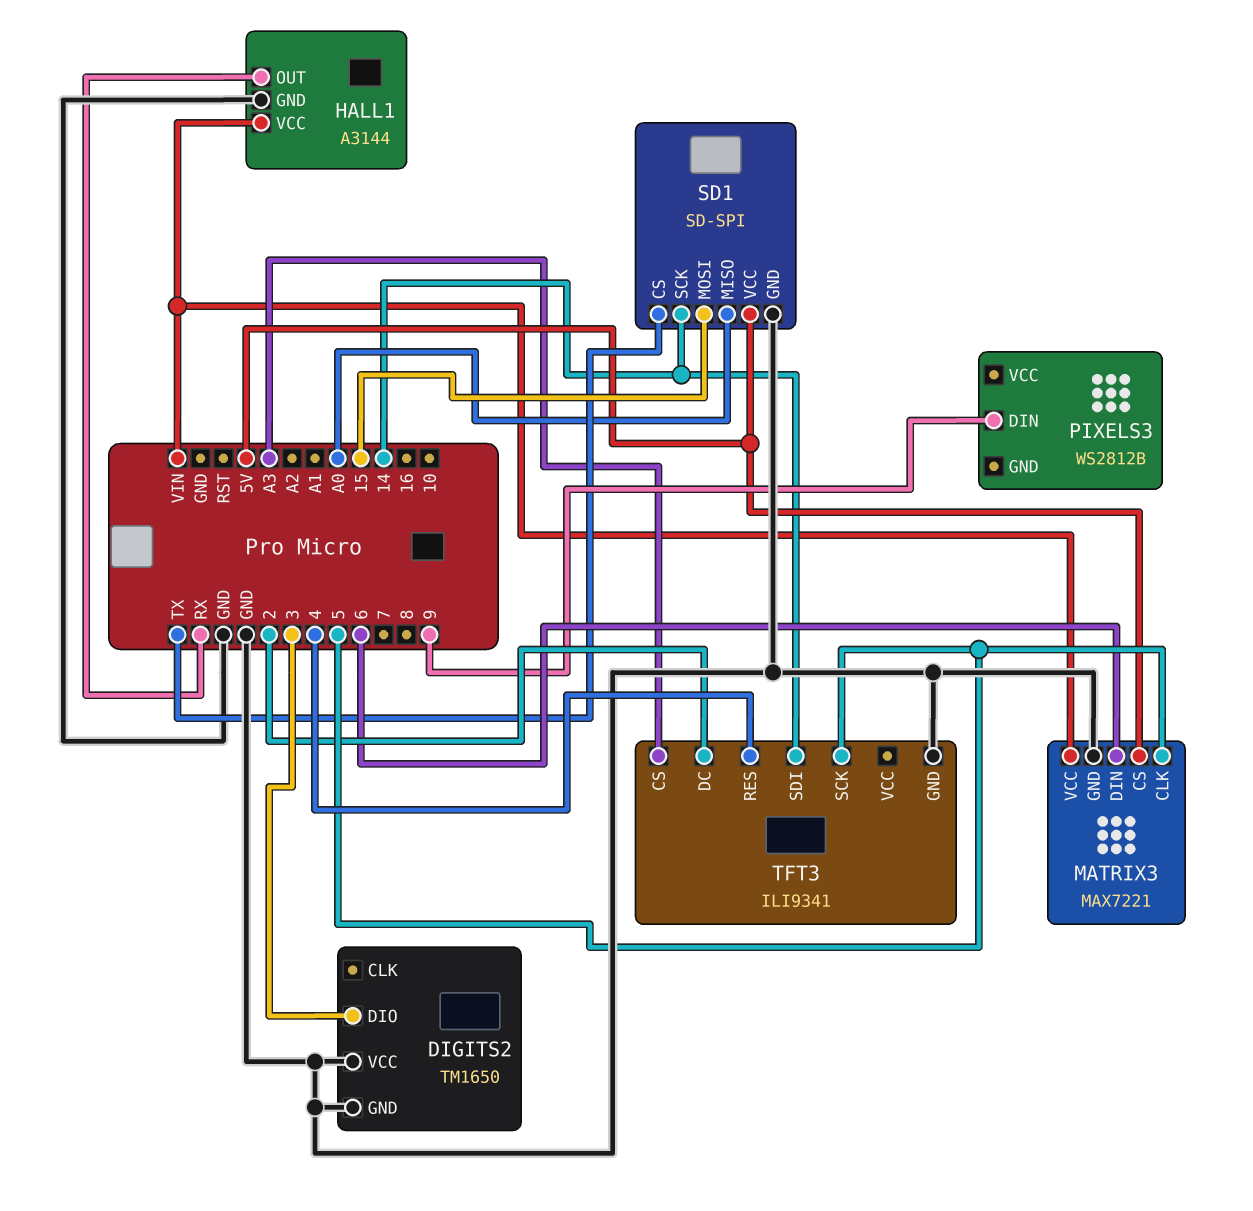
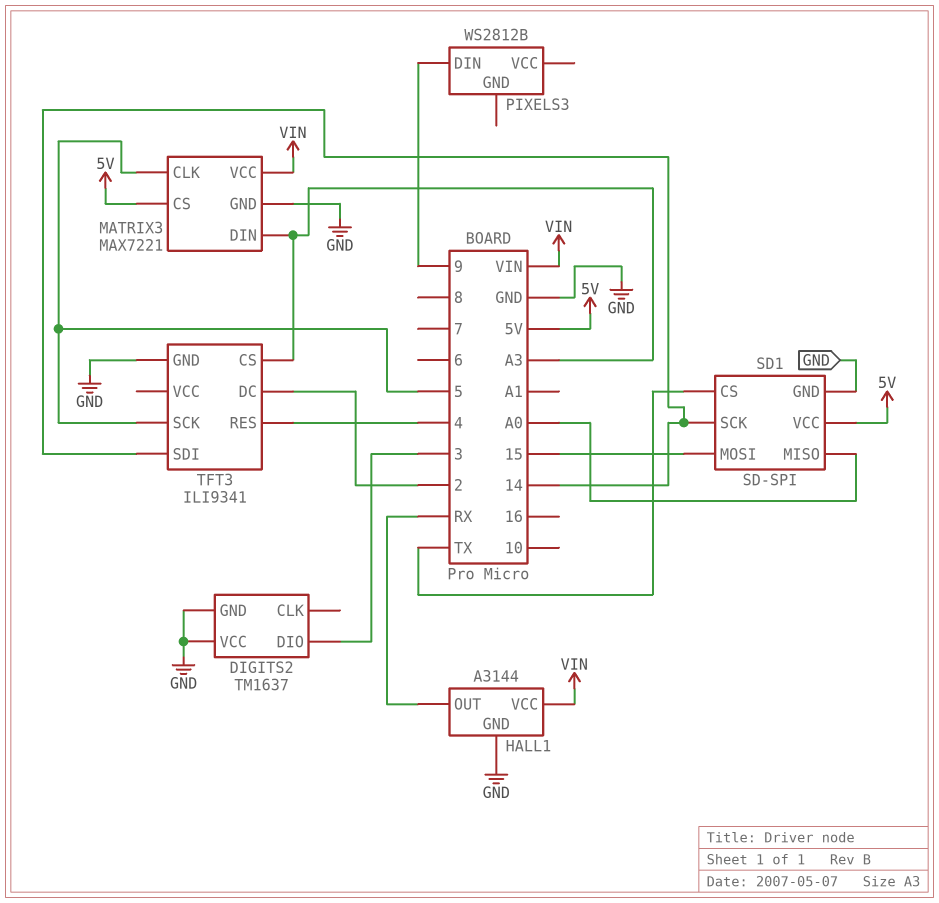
DIGITS2: TM1650 -> TM1637
MATRIX3 pin DIN: 6 -> A3

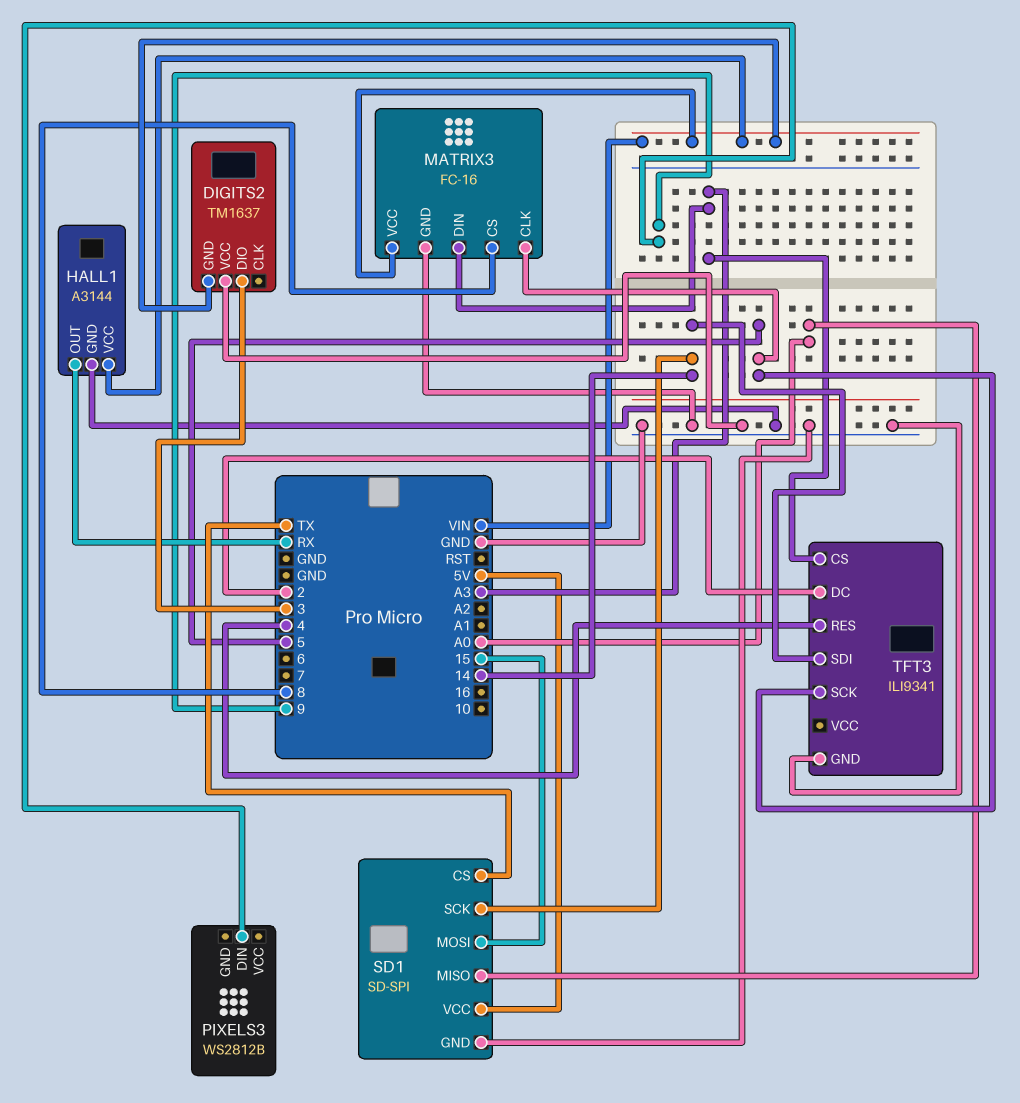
DIGITS2 pin GND: GND -> VIN
MATRIX3: MAX7221 -> FC-16
MATRIX3 pin CS: 5V -> 8

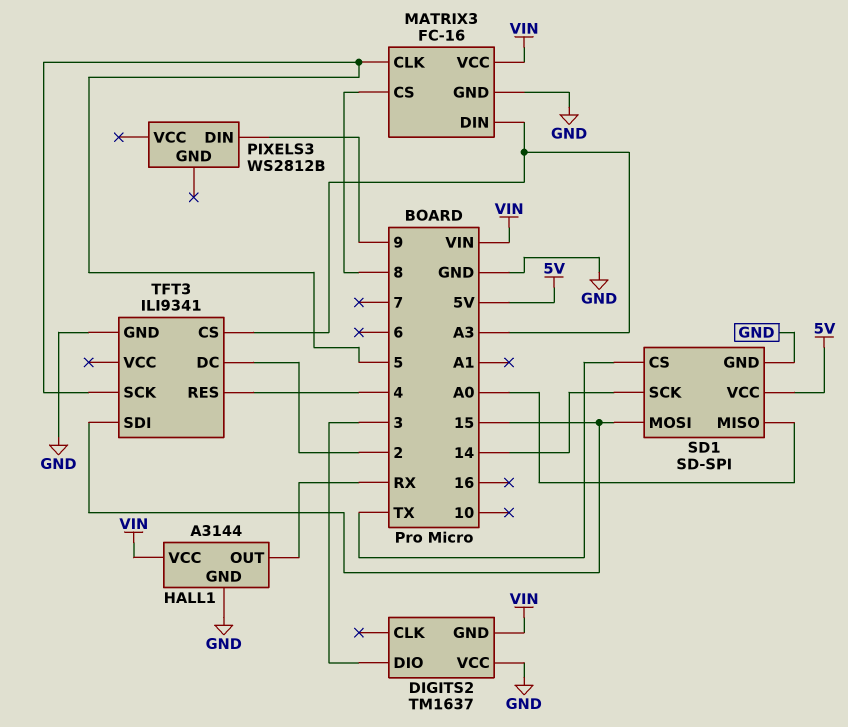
TFT3 pin SDI: 14 -> 15

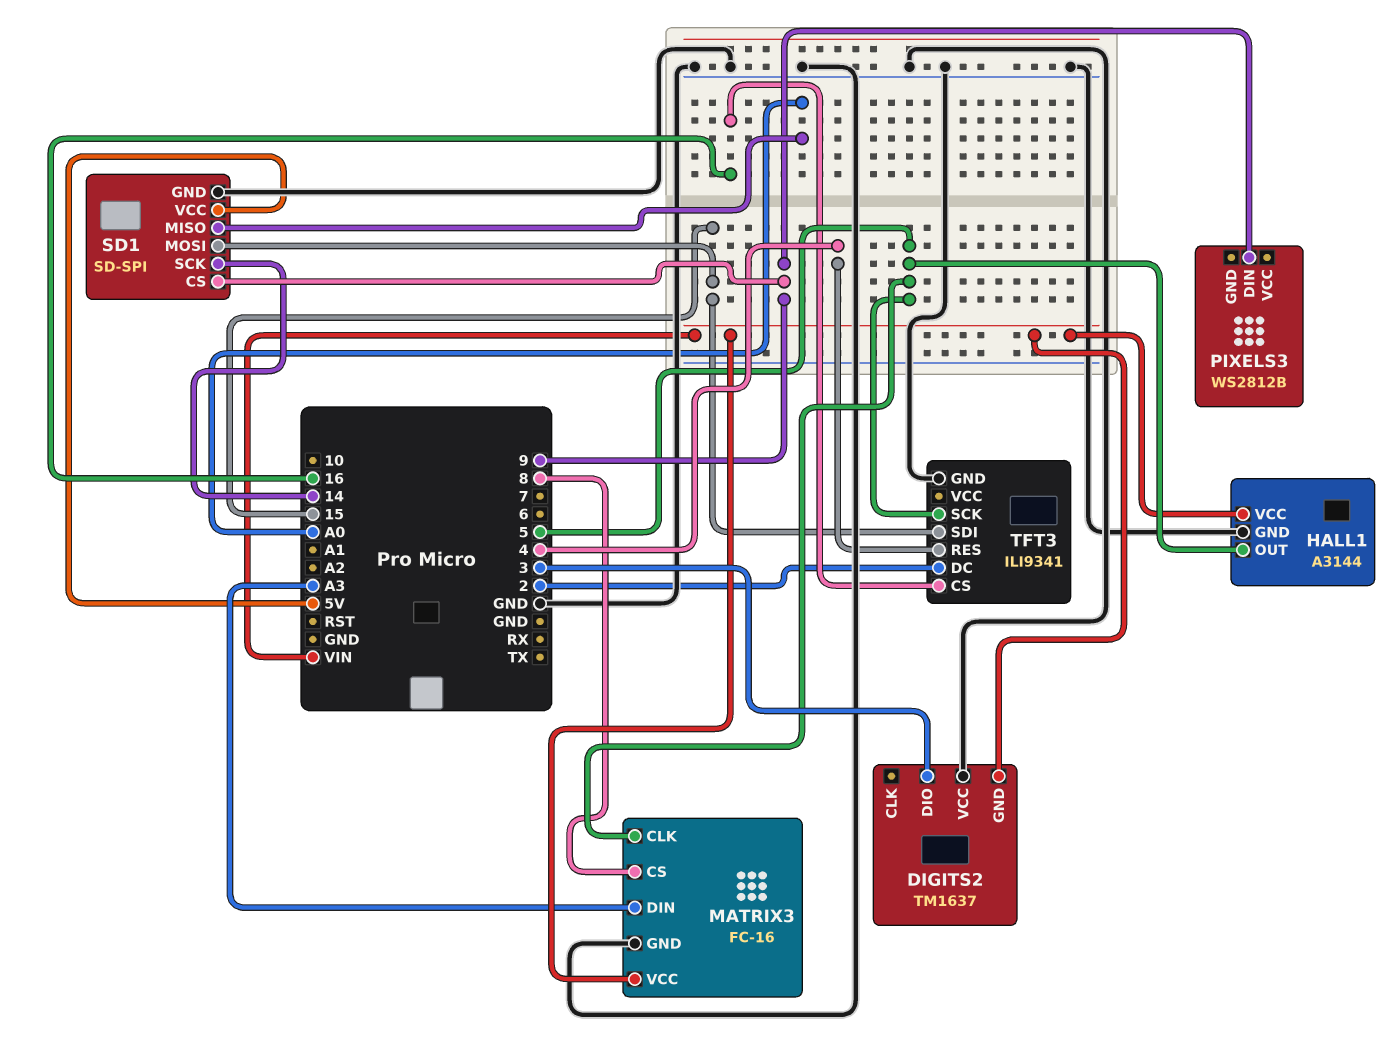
HALL1 pin OUT: RX -> 5
SD1 pin CS: TX -> 9
TFT3 pin CS: A3 -> 16

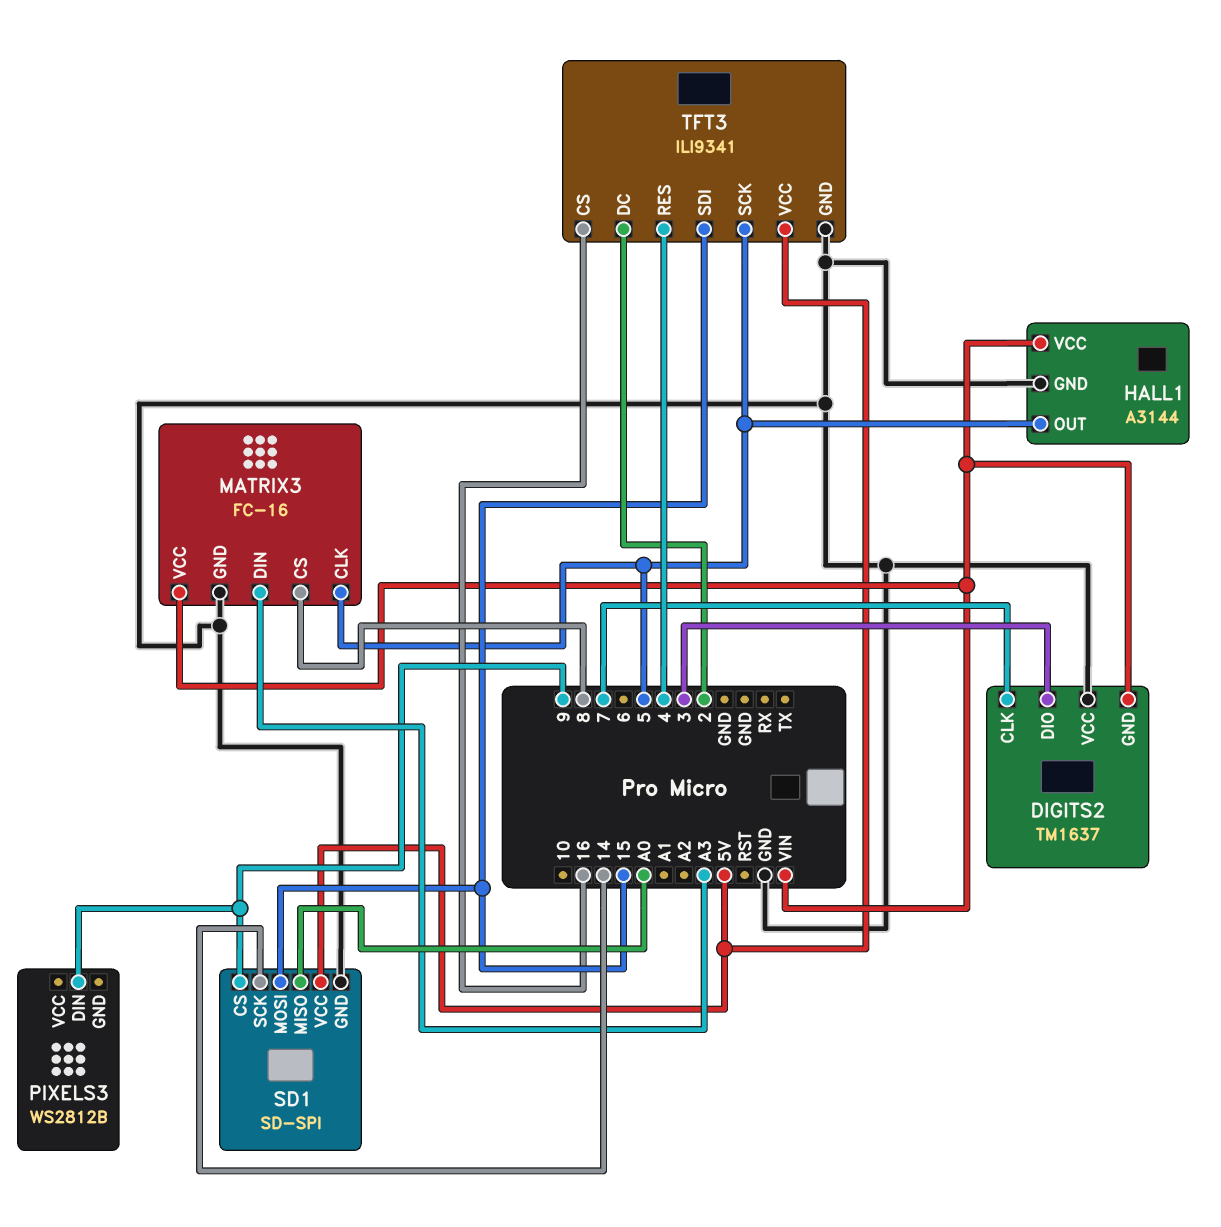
DIGITS2 pin CLK: none -> 7
TFT3 pin VCC: none -> 5V

